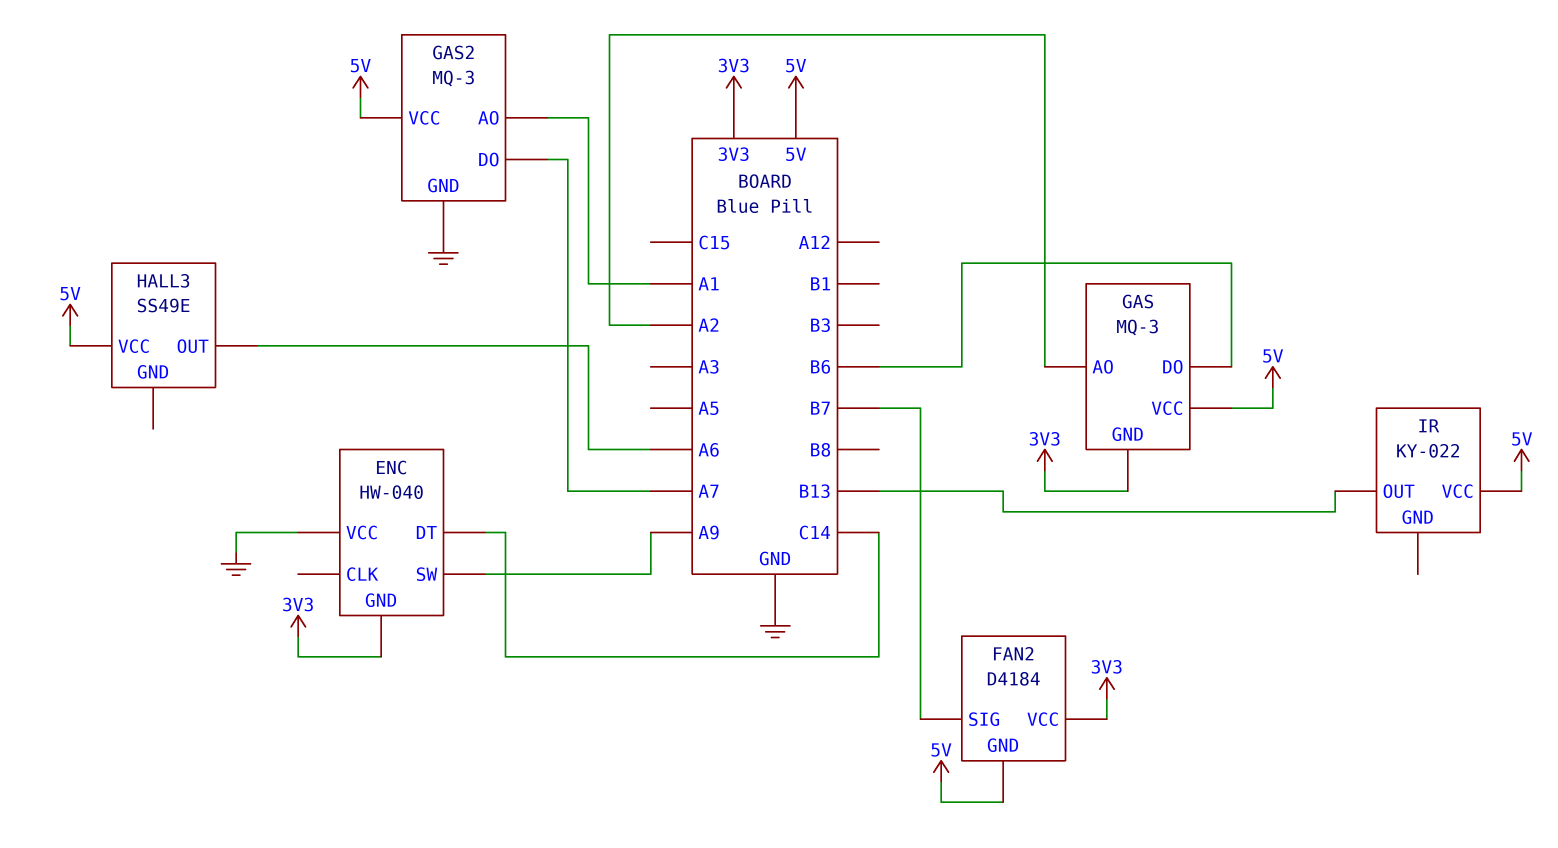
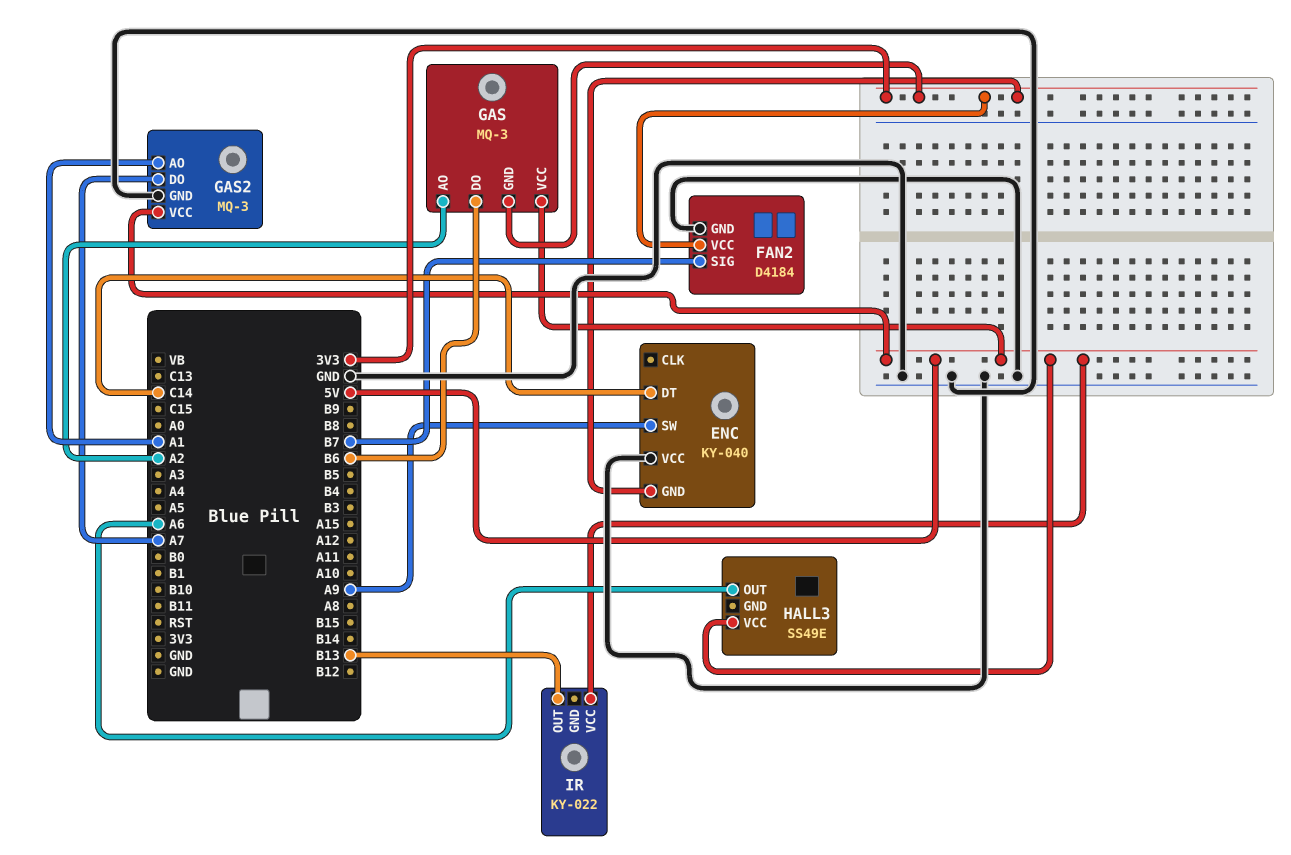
ENC: HW-040 -> KY-040
FAN2 pin GND: 5V -> GND

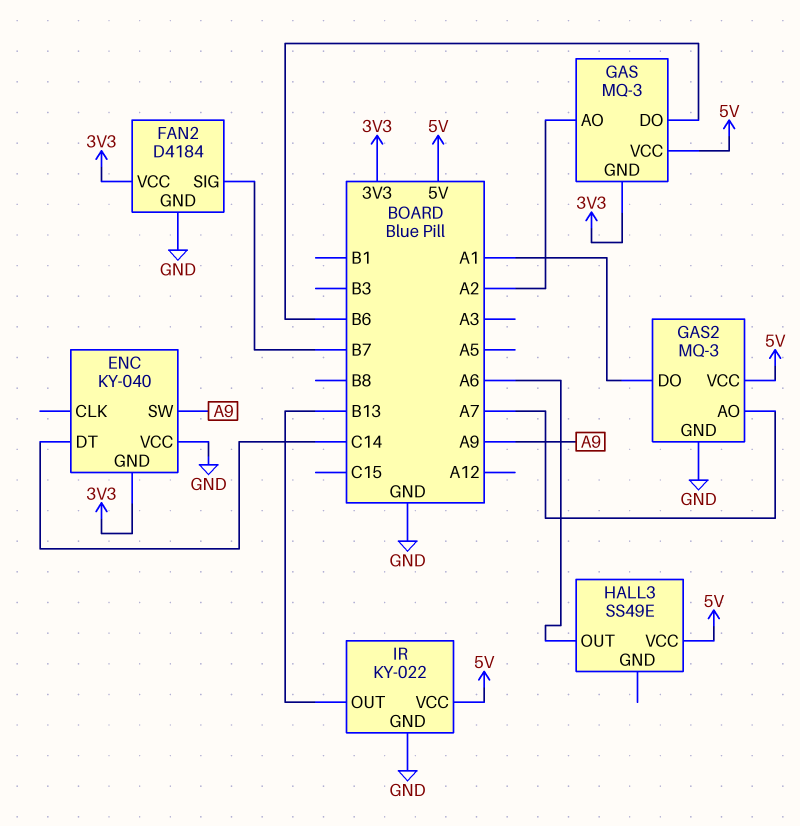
GAS2 pin AO: A1 -> A7
GAS2 pin DO: A7 -> A1
IR pin GND: none -> GND

